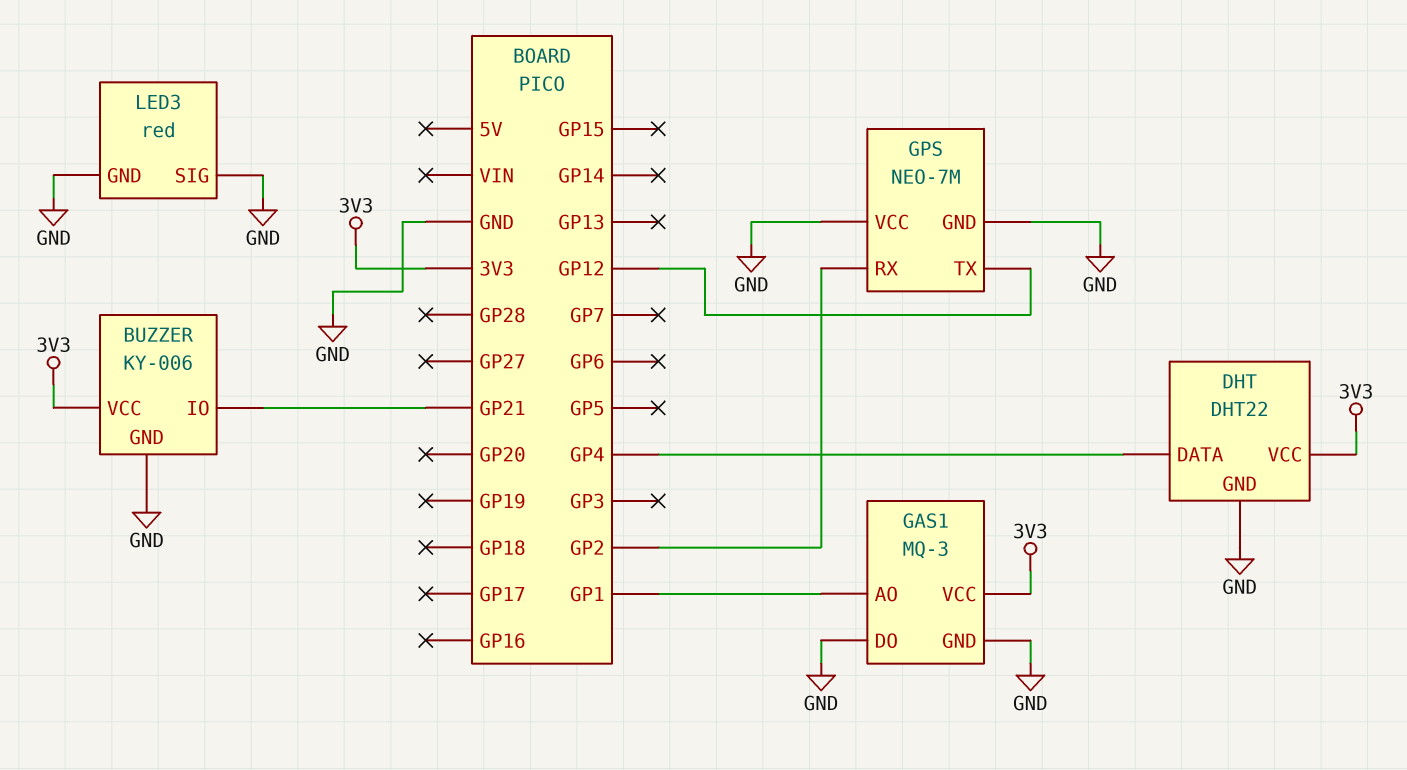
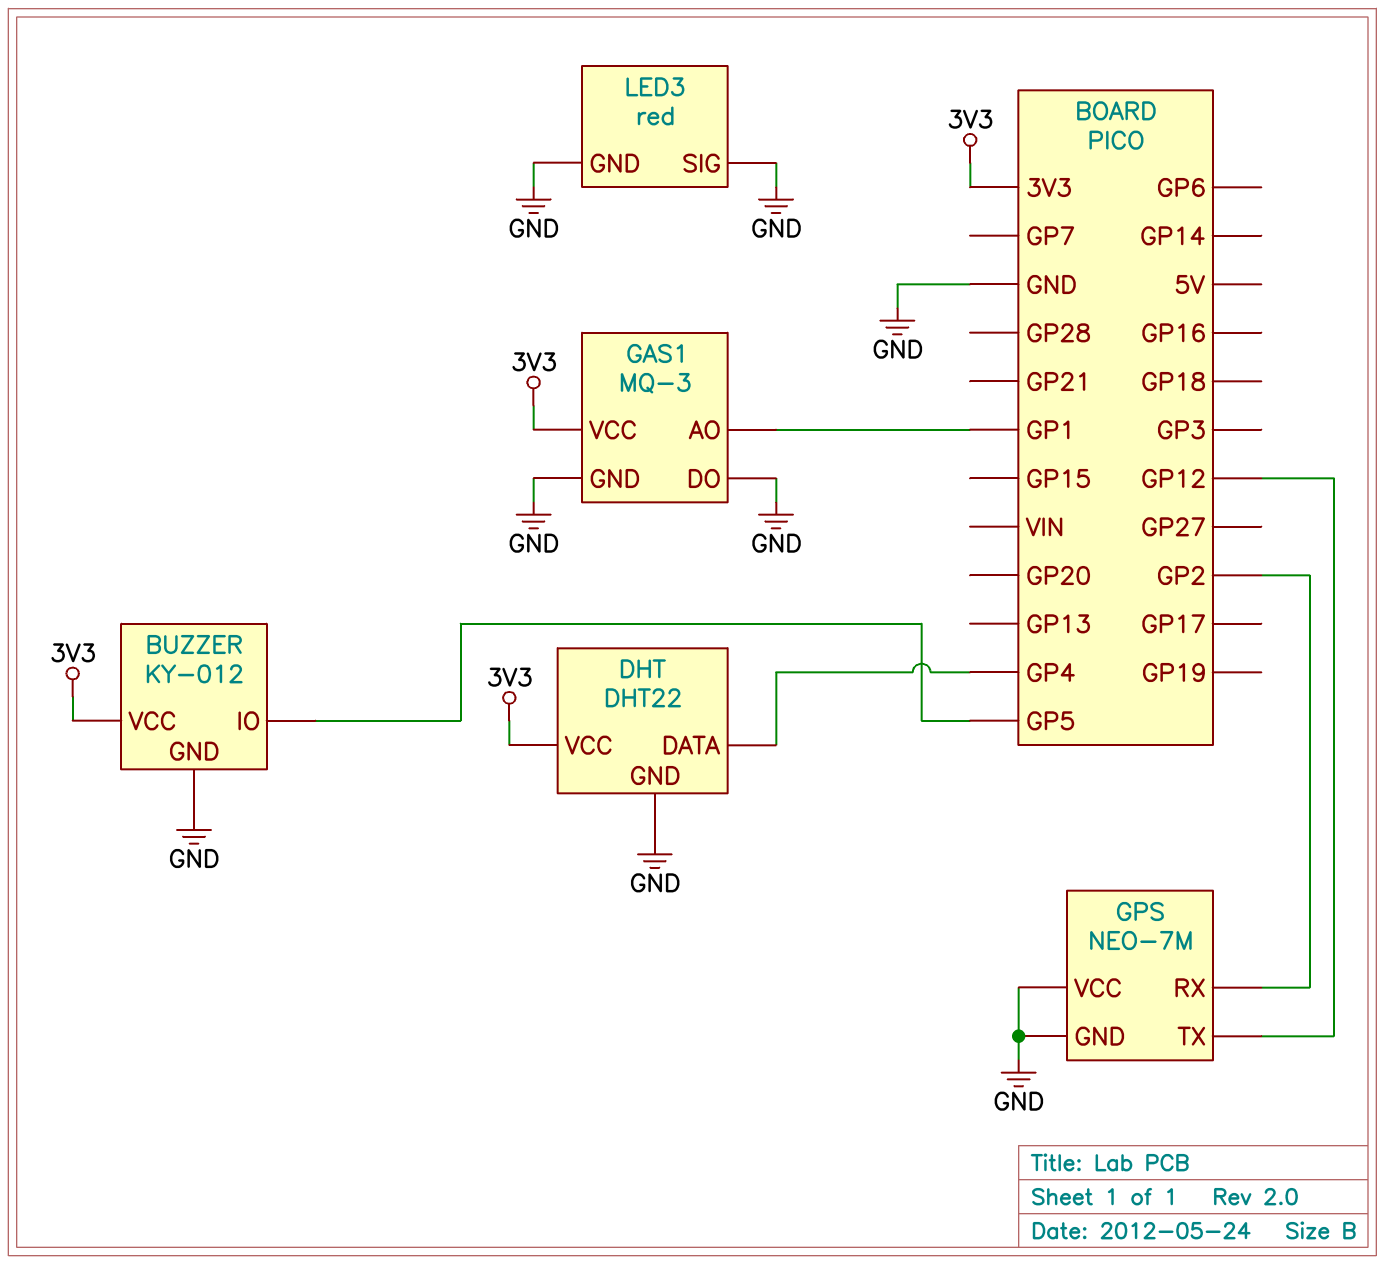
BUZZER: KY-006 -> KY-012
BUZZER pin IO: GP21 -> GP5

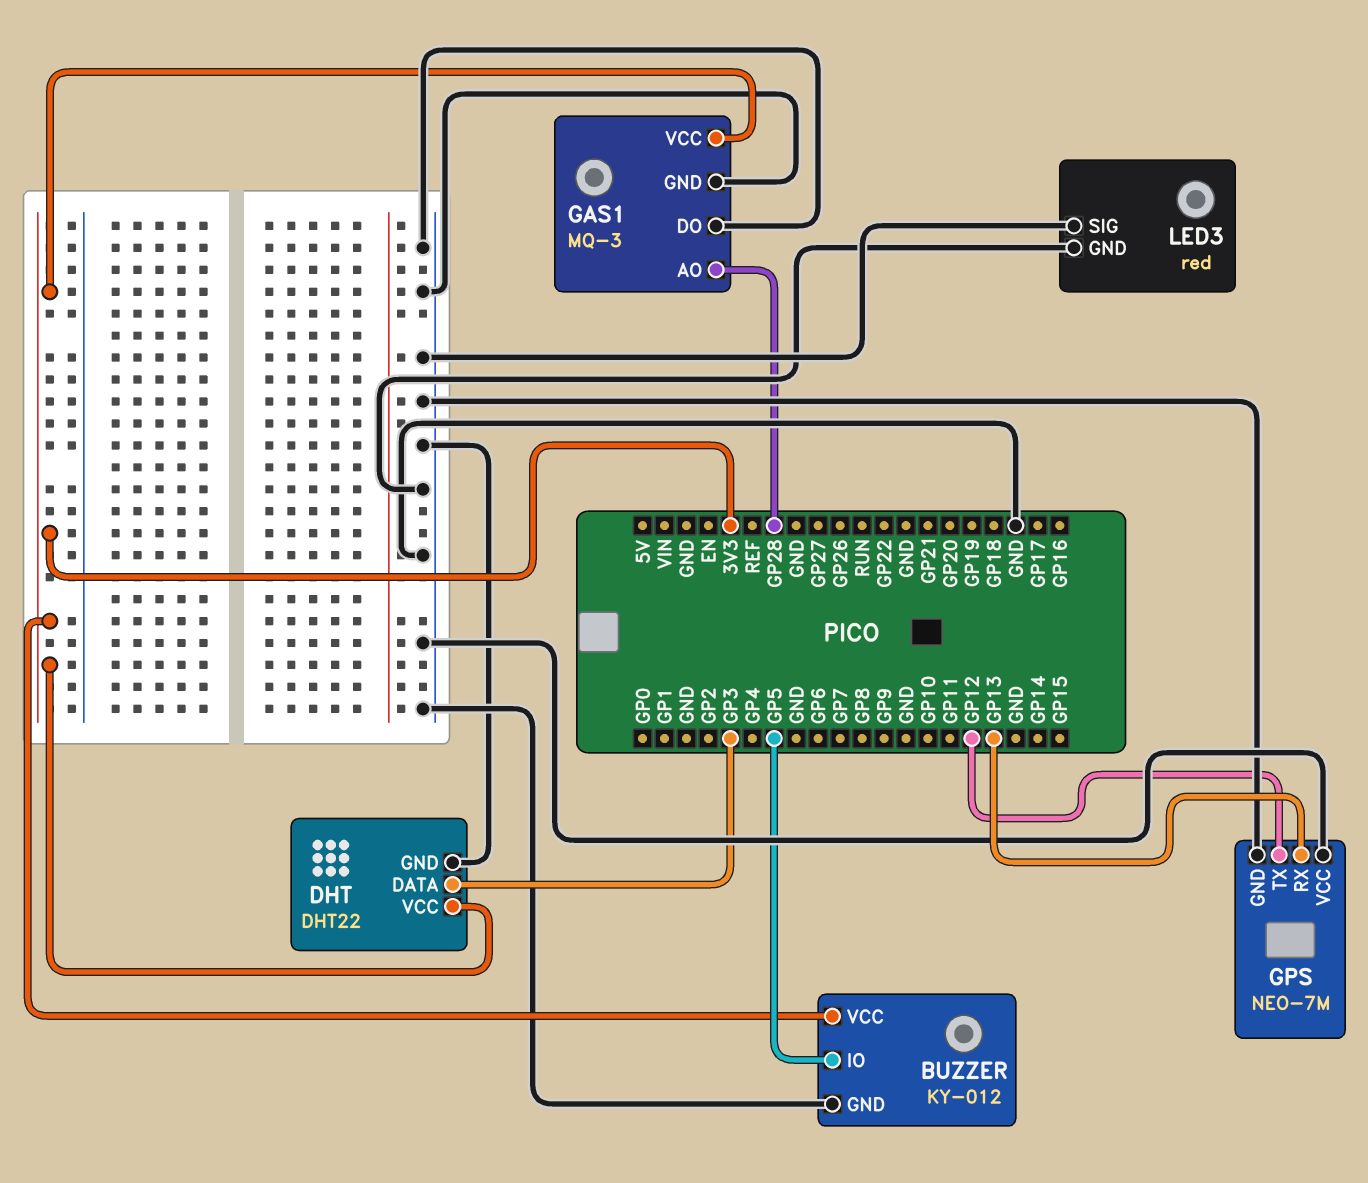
DHT pin DATA: GP4 -> GP3
GAS1 pin AO: GP1 -> GP28
GPS pin RX: GP2 -> GP13

